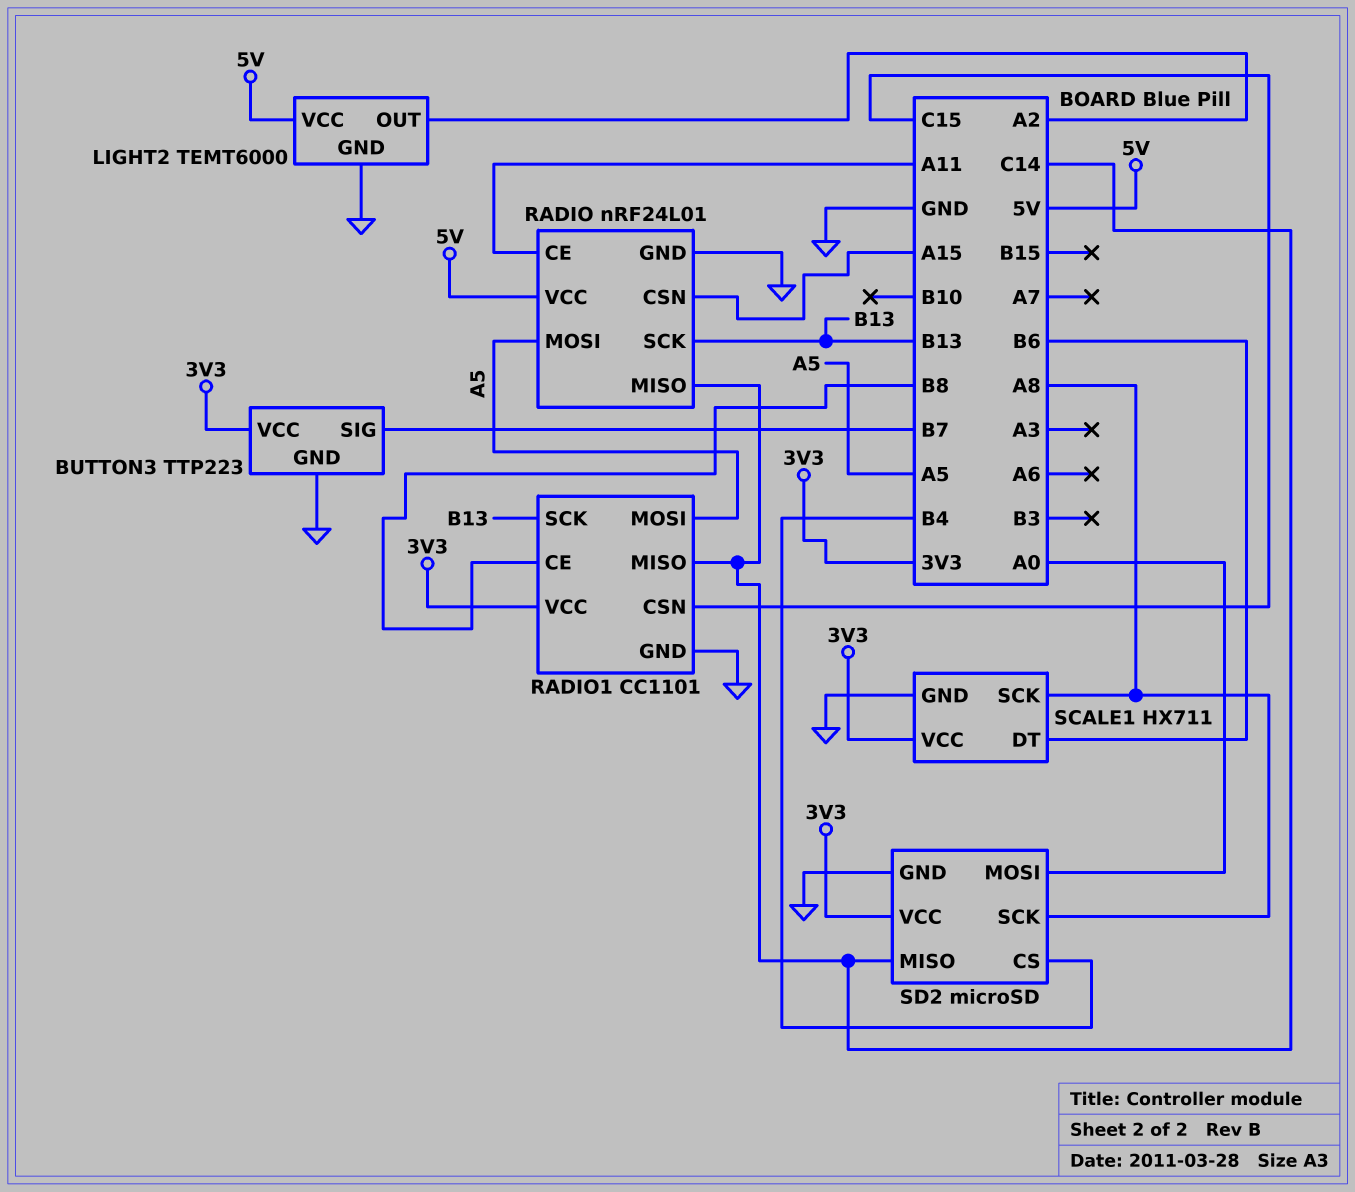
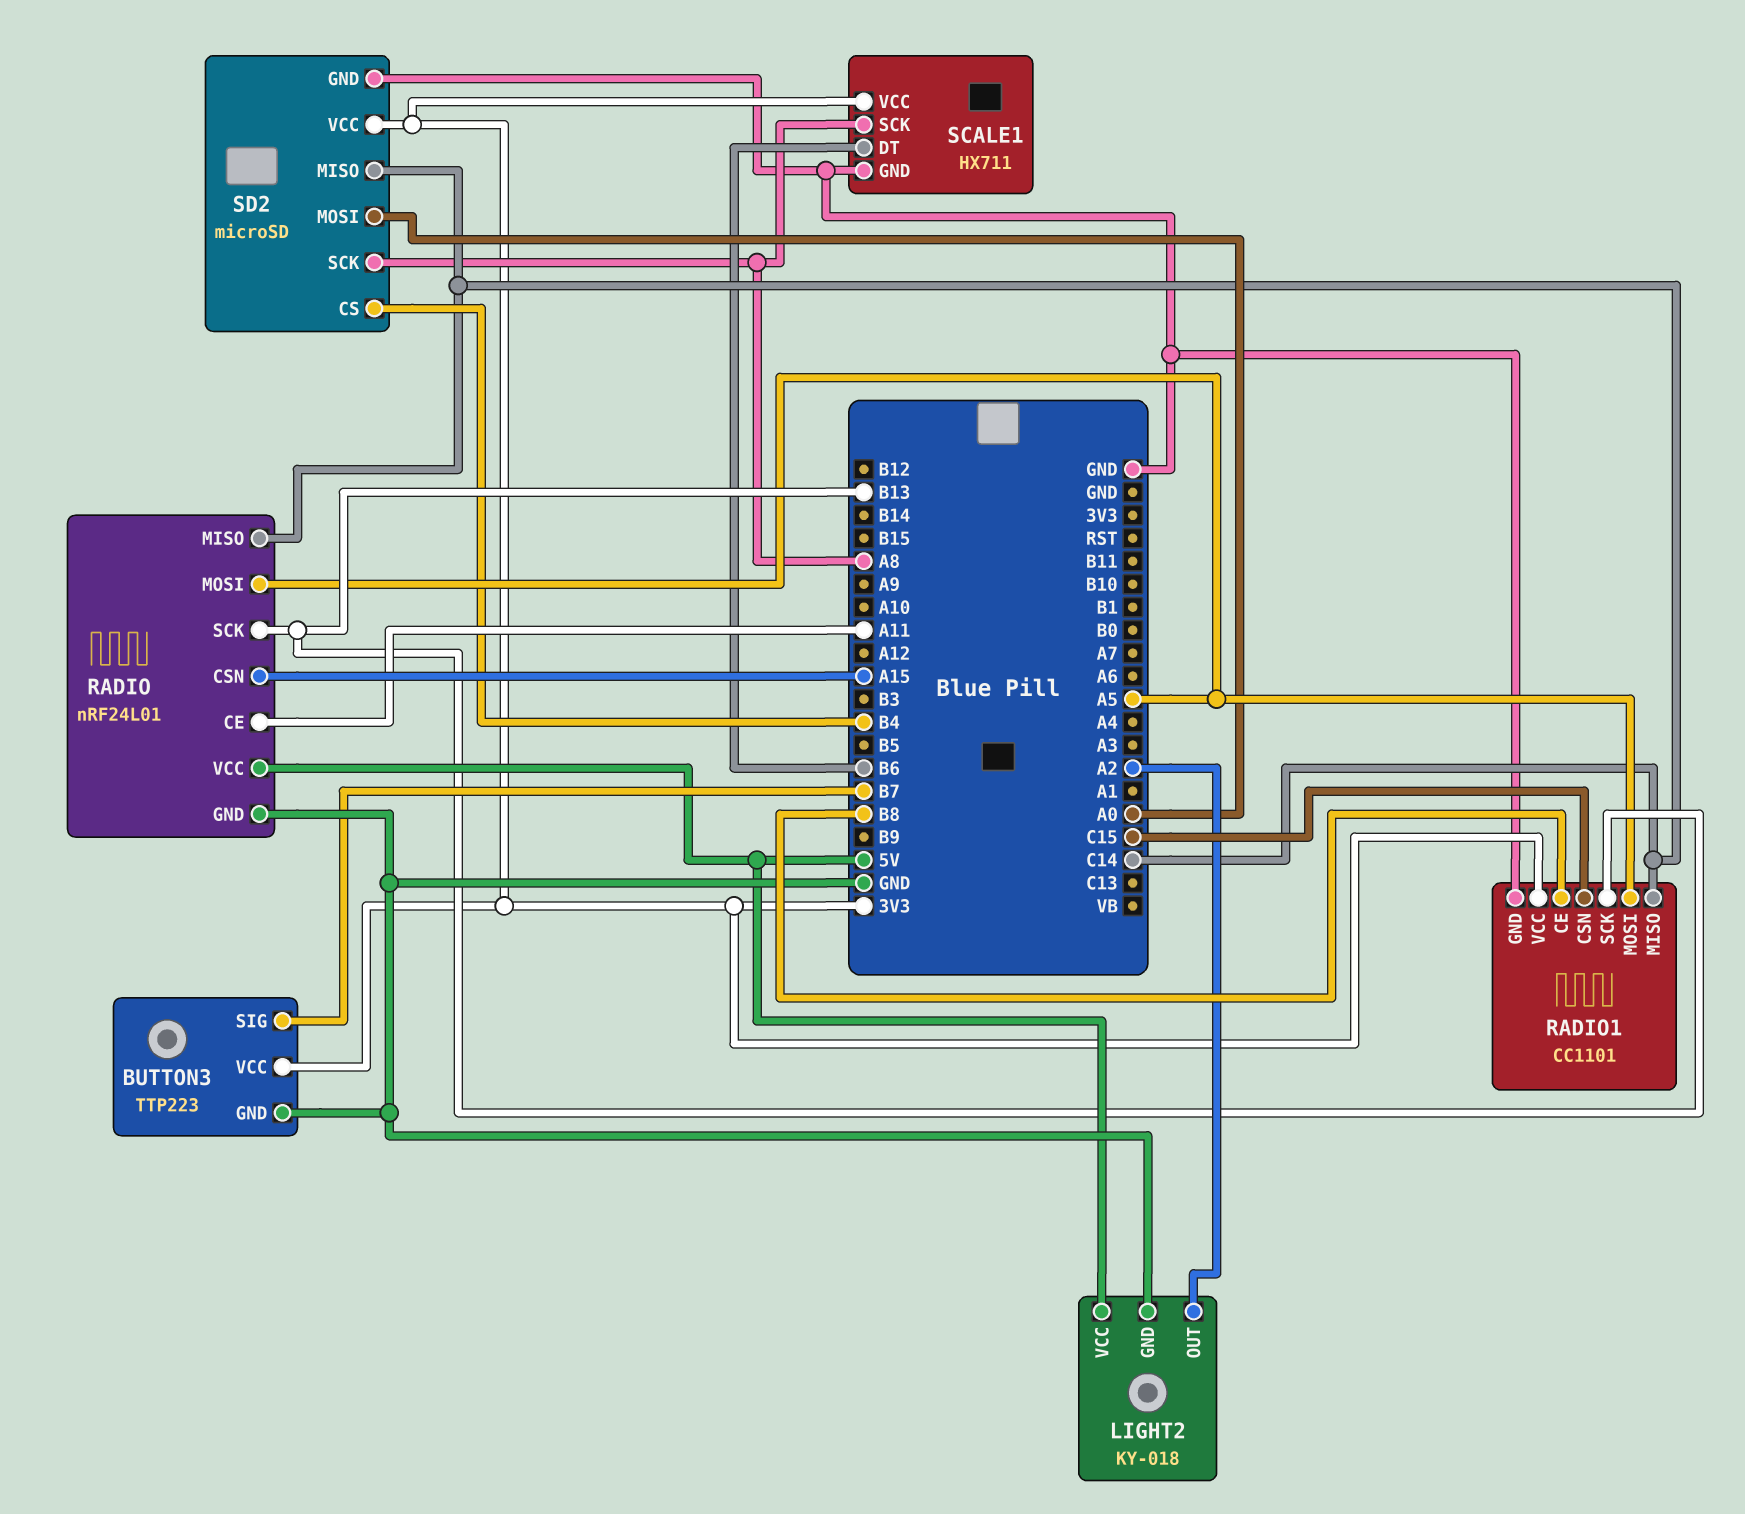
LIGHT2: TEMT6000 -> KY-018

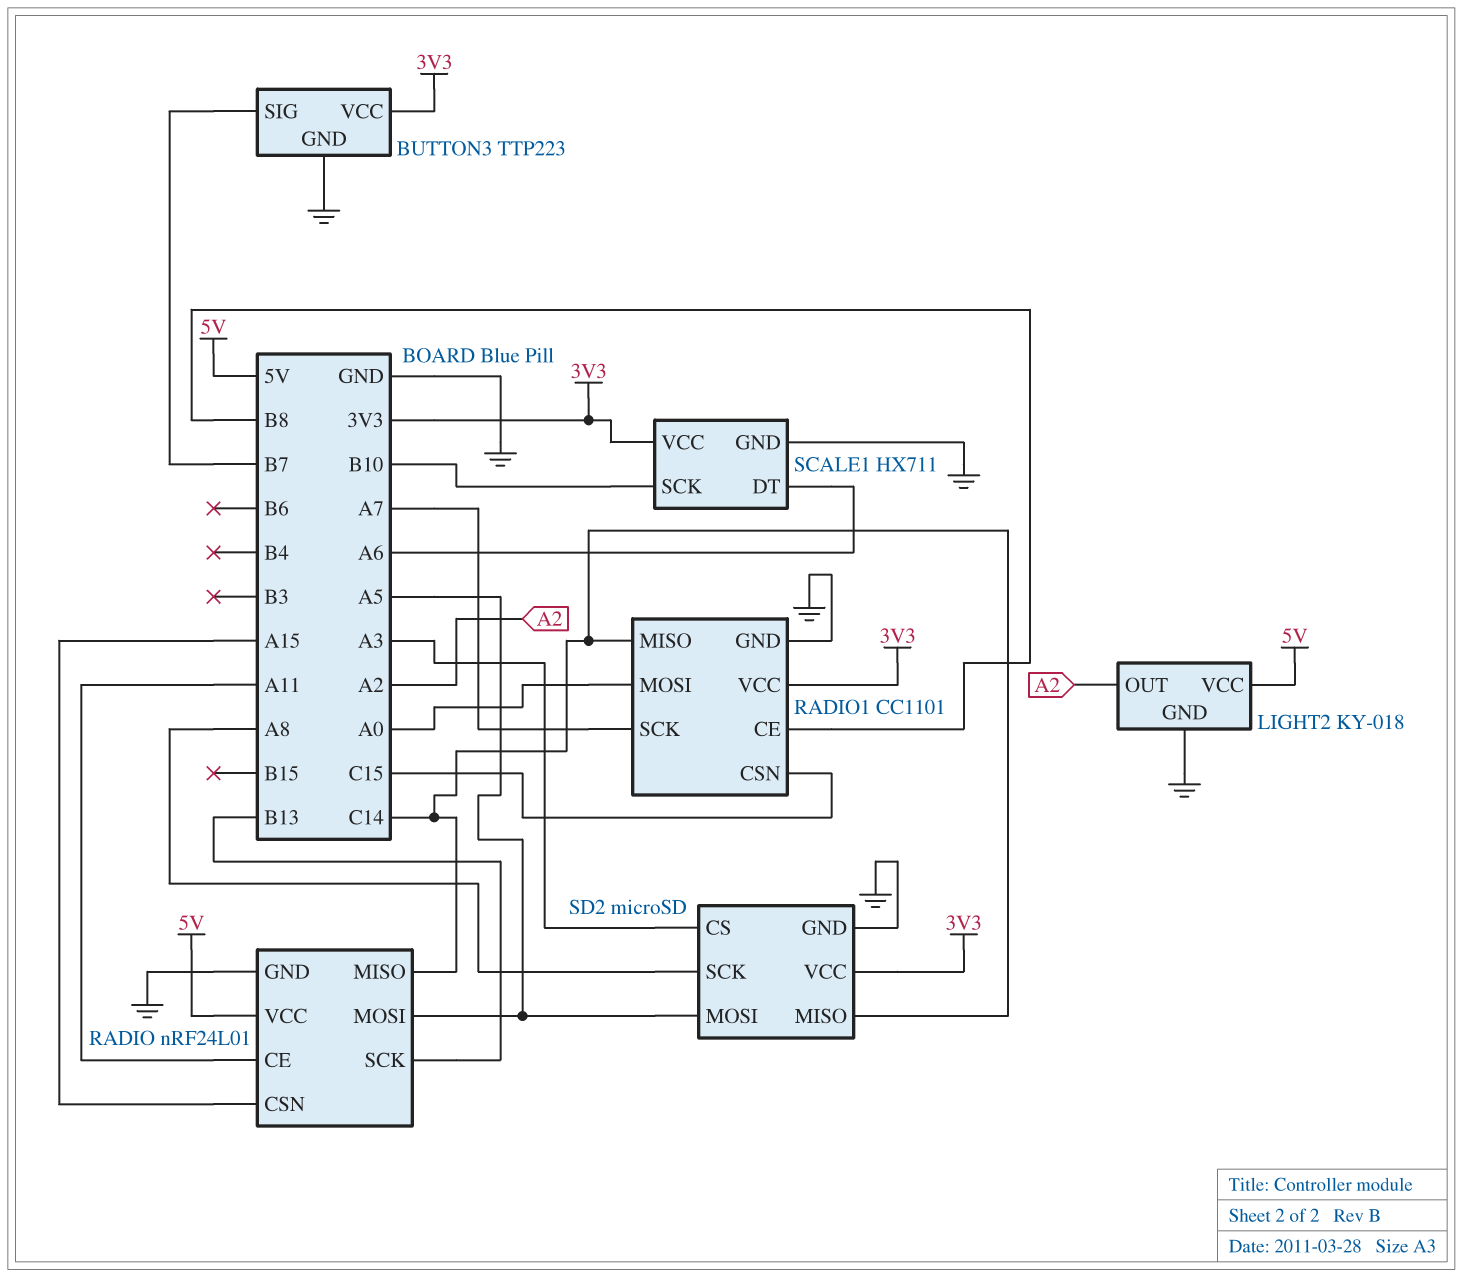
RADIO1 pin MOSI: A5 -> A0
RADIO1 pin SCK: B13 -> A7
SCALE1 pin DT: B6 -> A6
SCALE1 pin SCK: A8 -> B10
SD2 pin CS: B4 -> A3
SD2 pin MOSI: A0 -> A5

